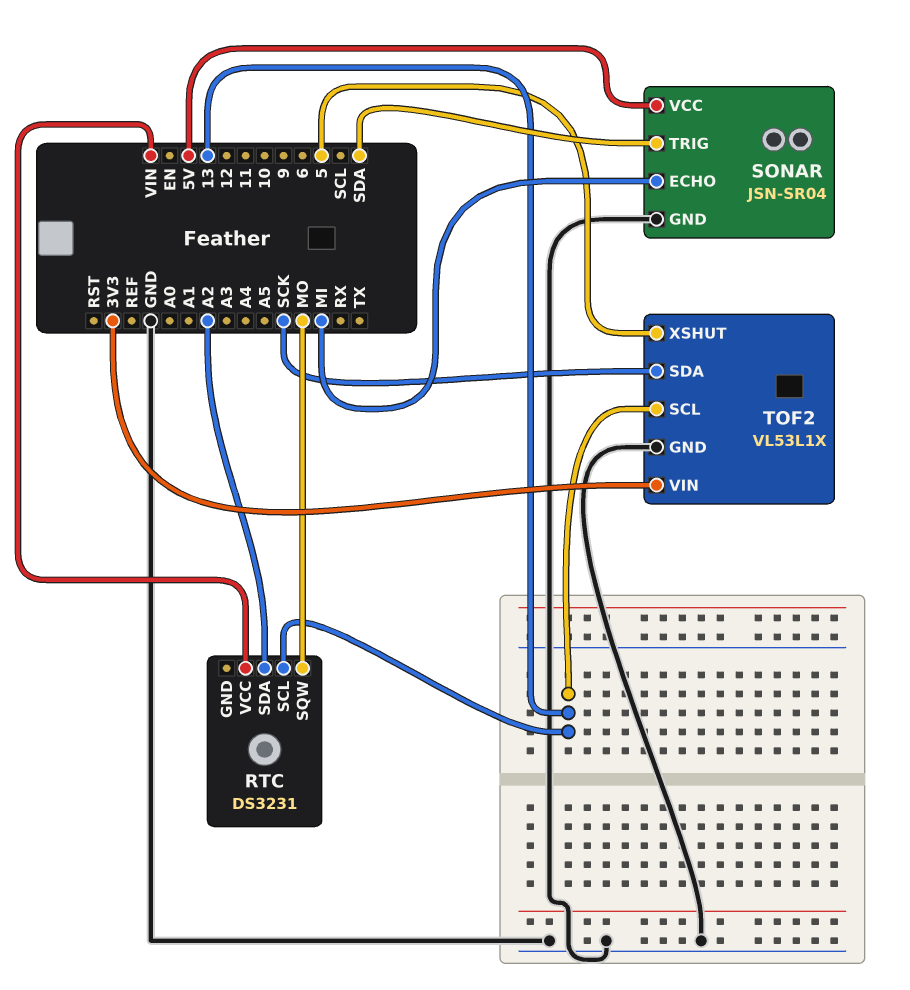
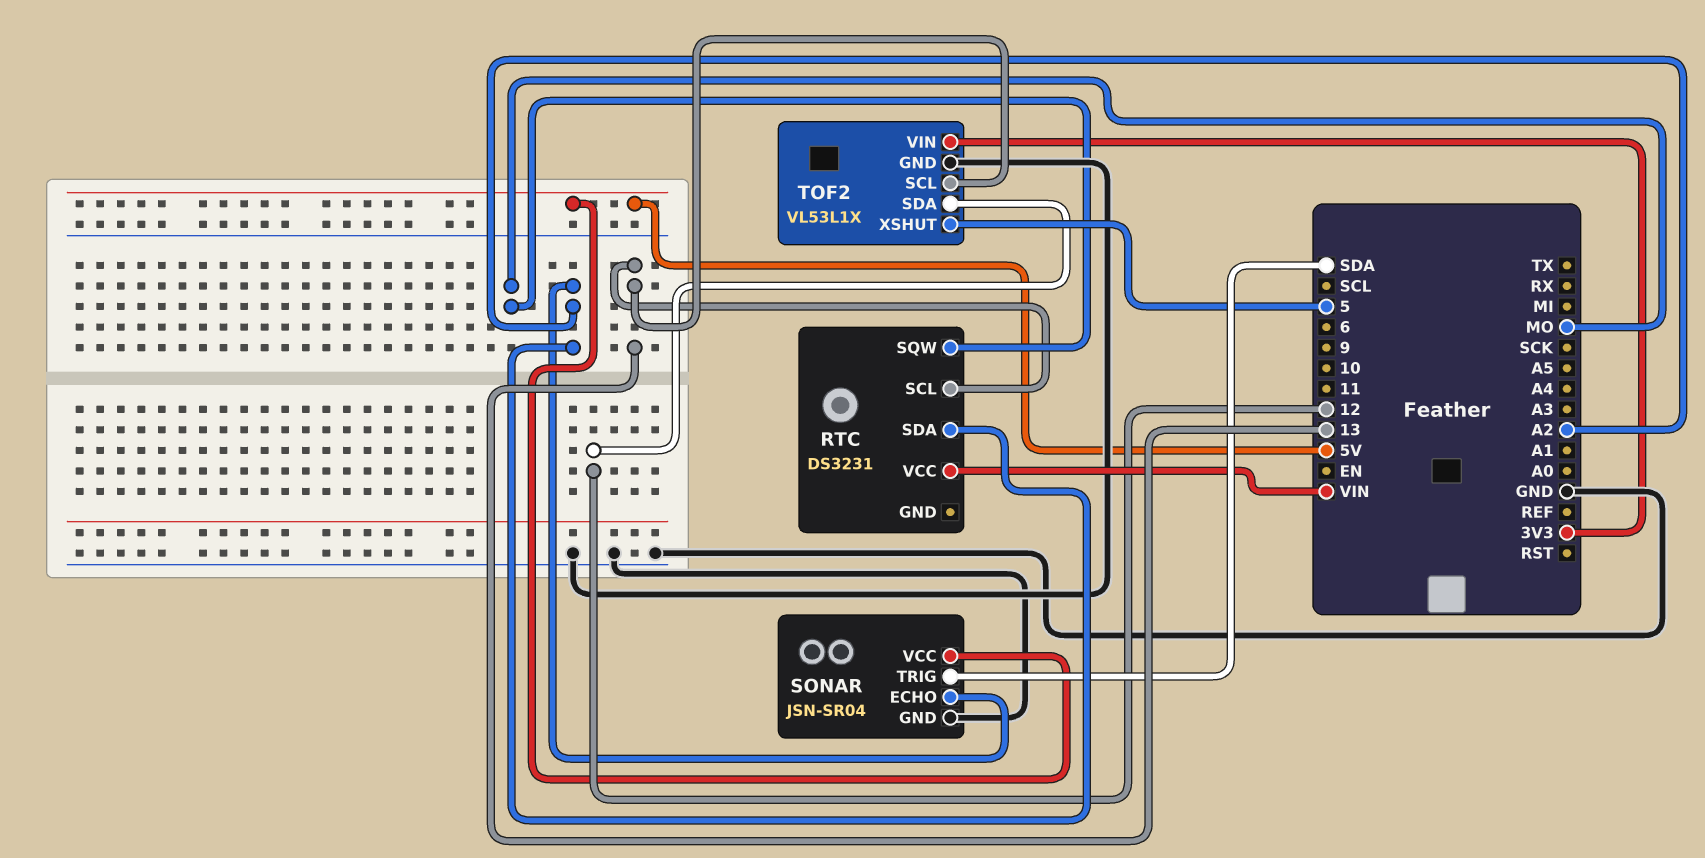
SONAR pin ECHO: MI -> A2
TOF2 pin SDA: SCK -> 12

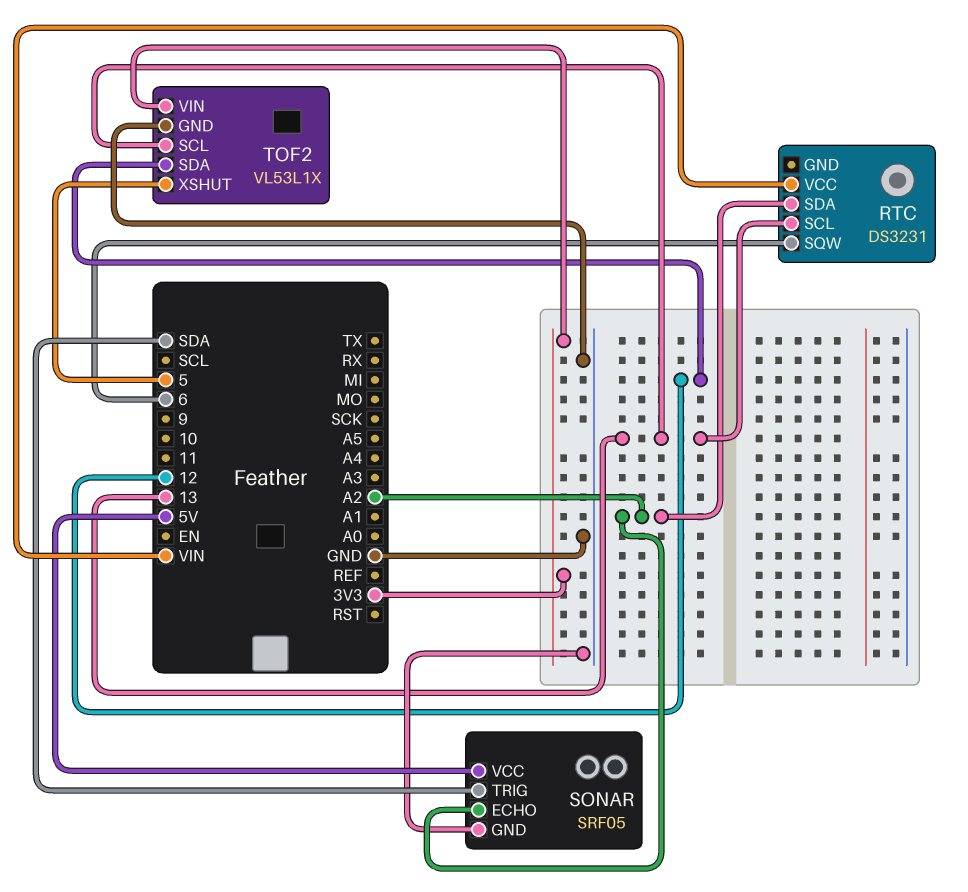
RTC pin SQW: MO -> 6
SONAR: JSN-SR04 -> SRF05

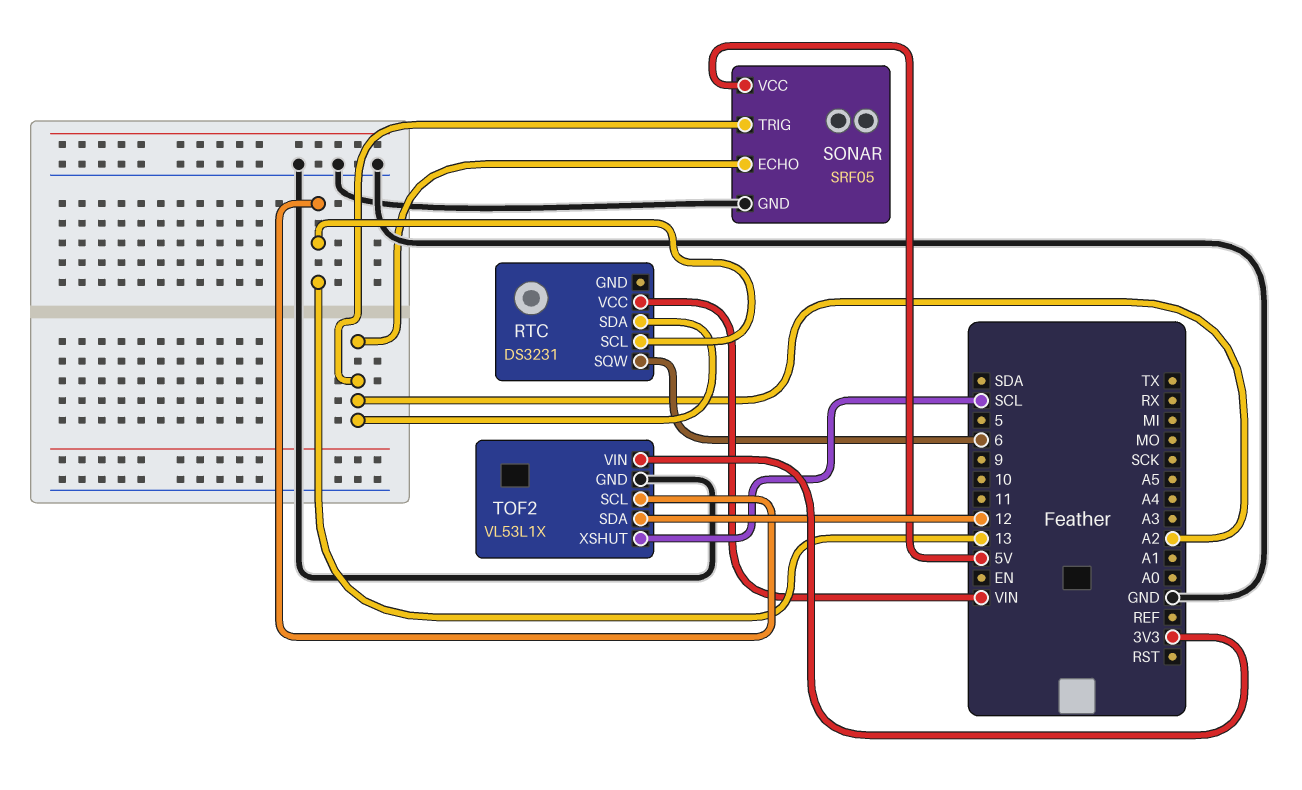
SONAR pin TRIG: SDA -> A2
TOF2 pin XSHUT: 5 -> SCL

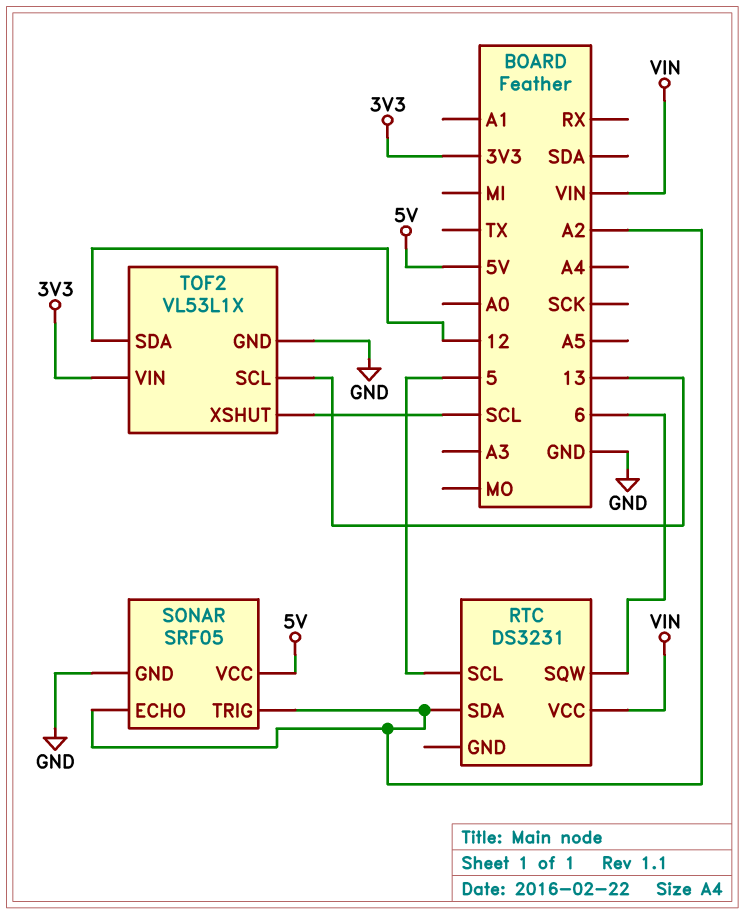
RTC pin SCL: 13 -> 5

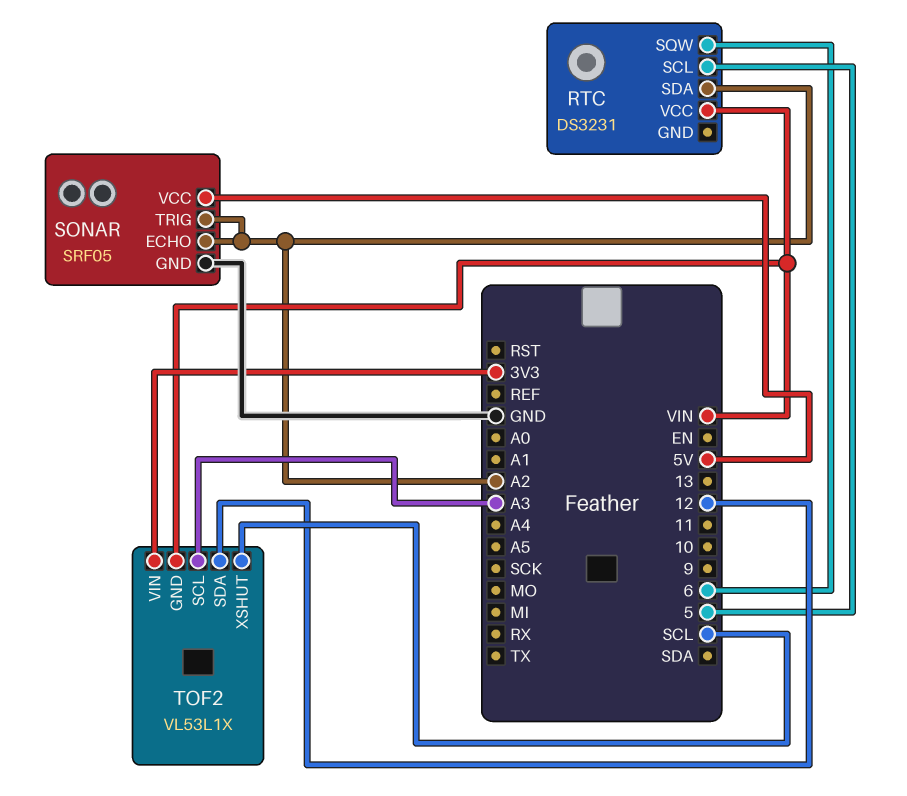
TOF2 pin GND: GND -> VIN
TOF2 pin SCL: 13 -> A3

